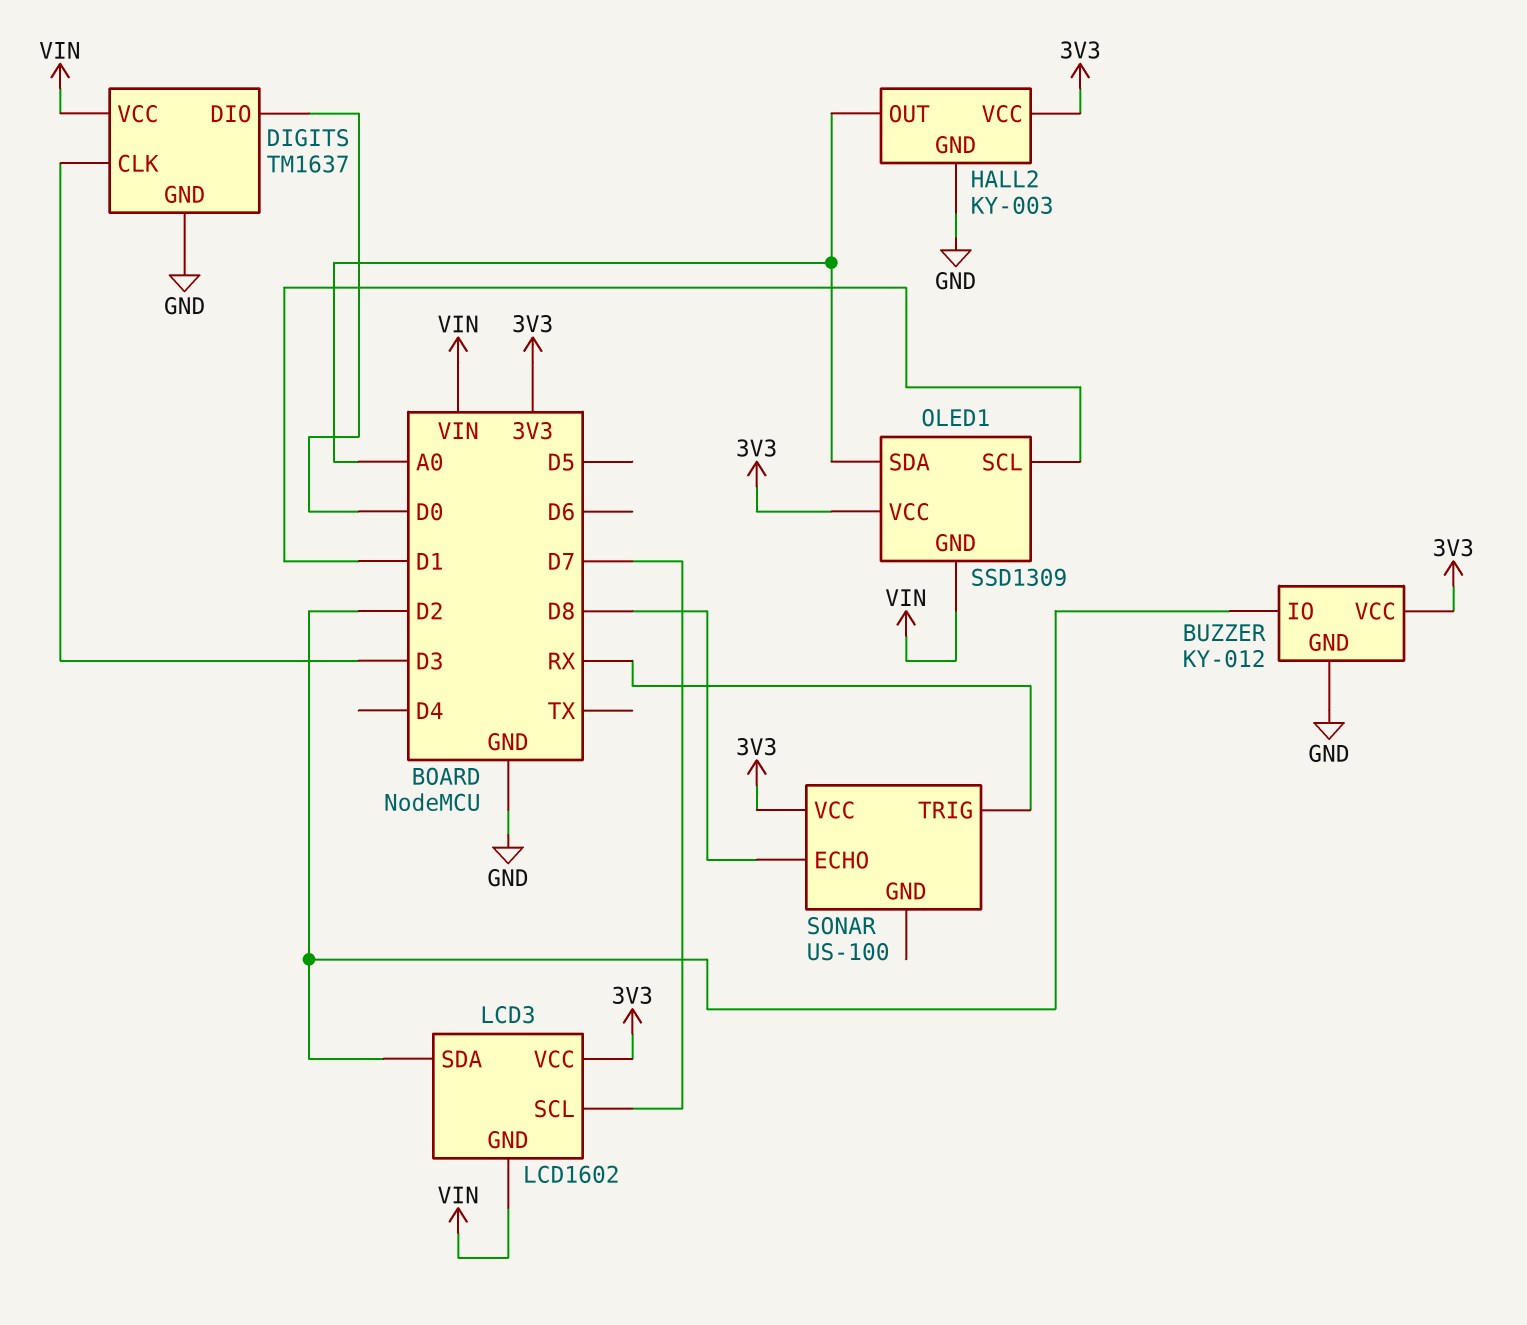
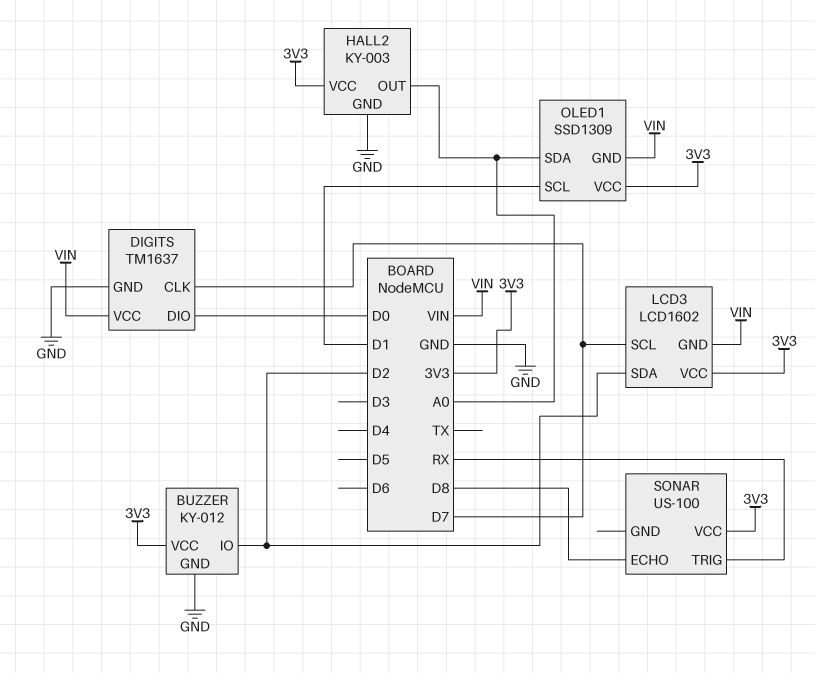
DIGITS pin CLK: D3 -> D7

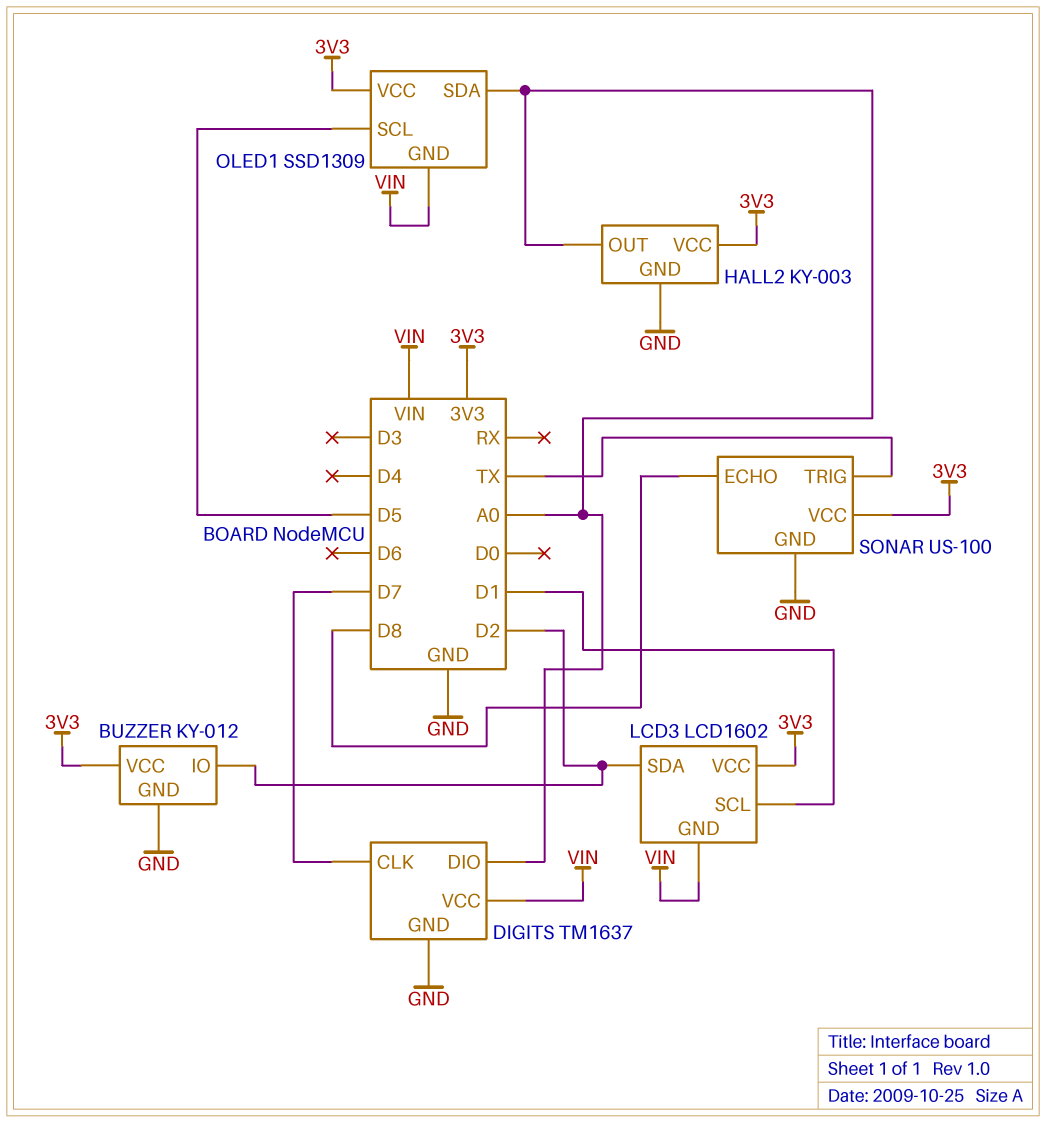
DIGITS pin DIO: D0 -> A0
LCD3 pin SCL: D7 -> D1
OLED1 pin SCL: D1 -> D5
SONAR pin GND: none -> GND
SONAR pin TRIG: RX -> TX

